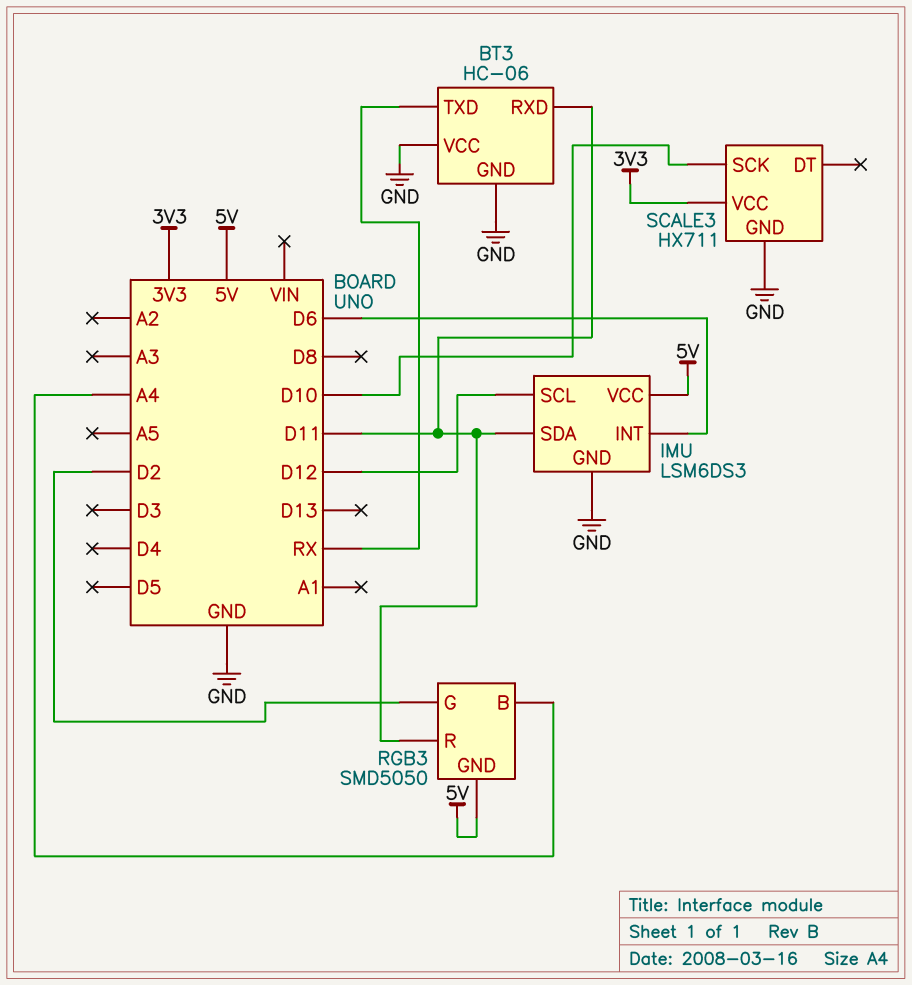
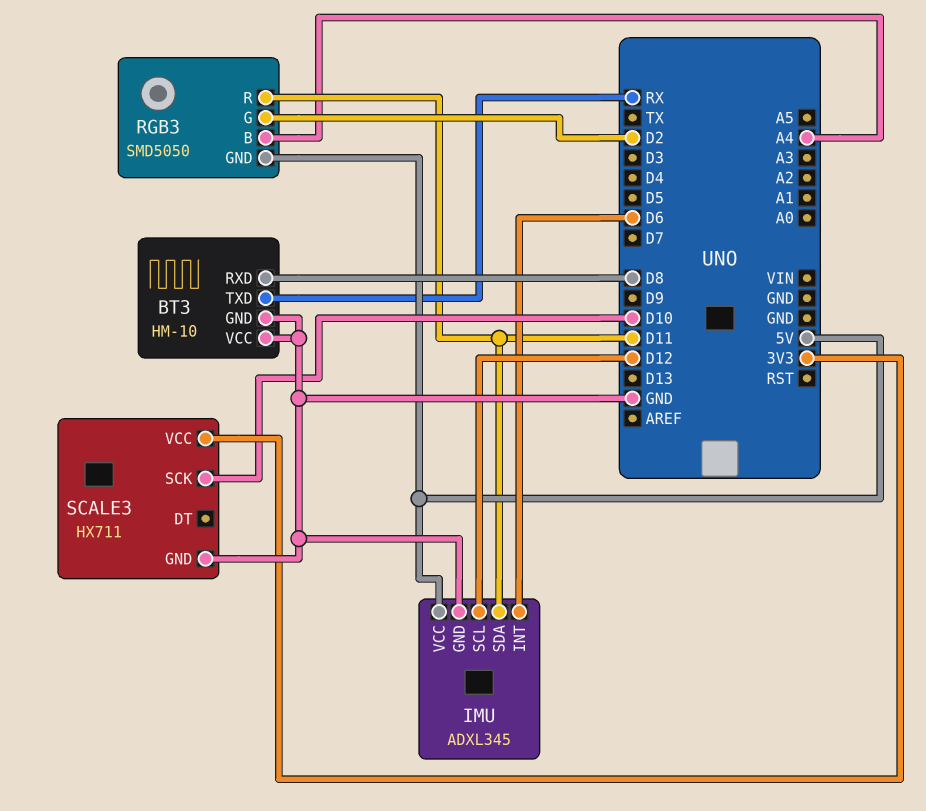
BT3: HC-06 -> HM-10
BT3 pin RXD: D11 -> D8
IMU: LSM6DS3 -> ADXL345

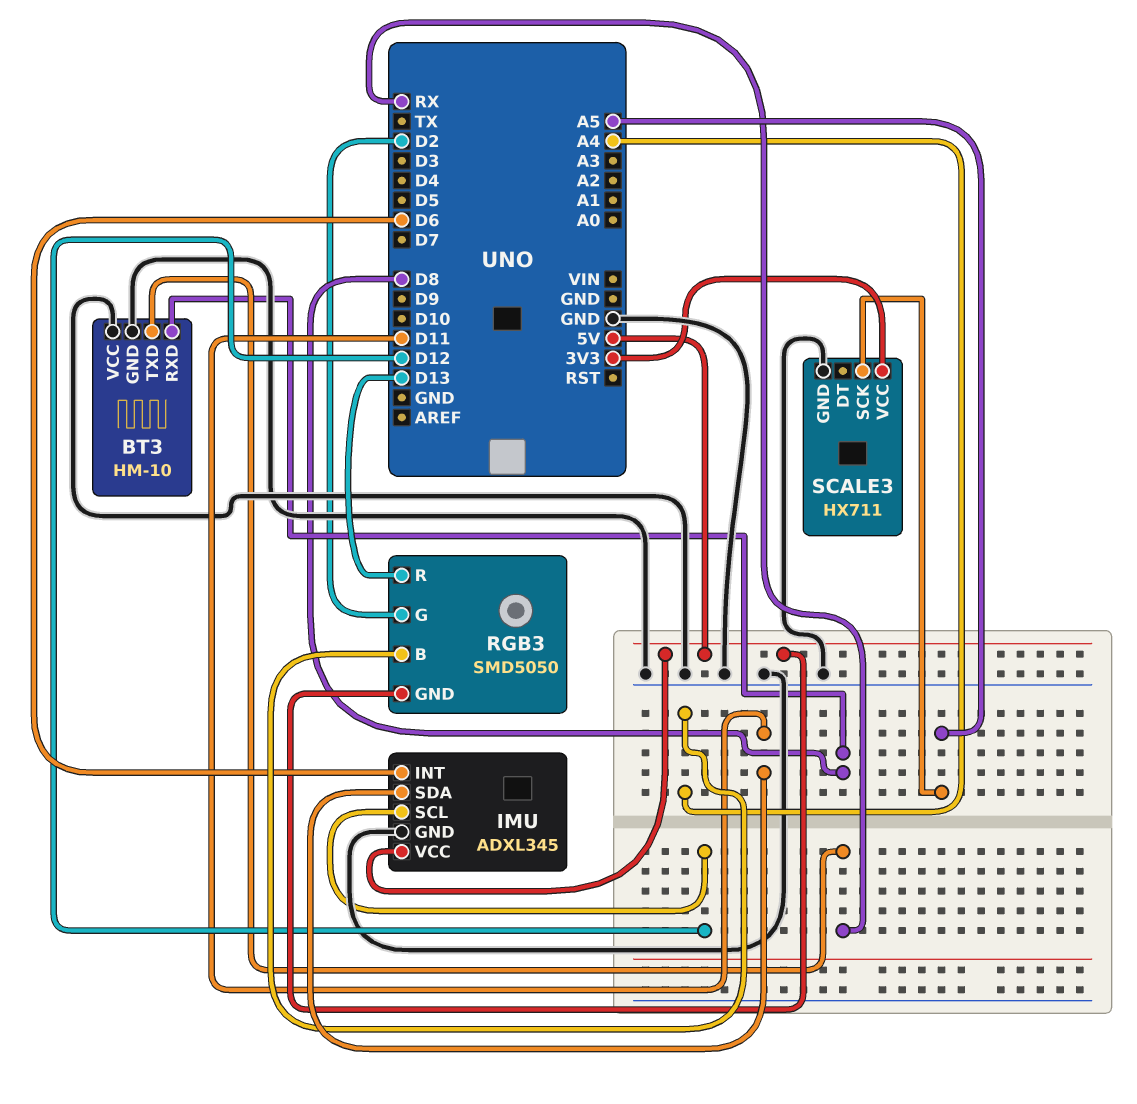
RGB3 pin R: D11 -> D13
SCALE3 pin SCK: D10 -> A5

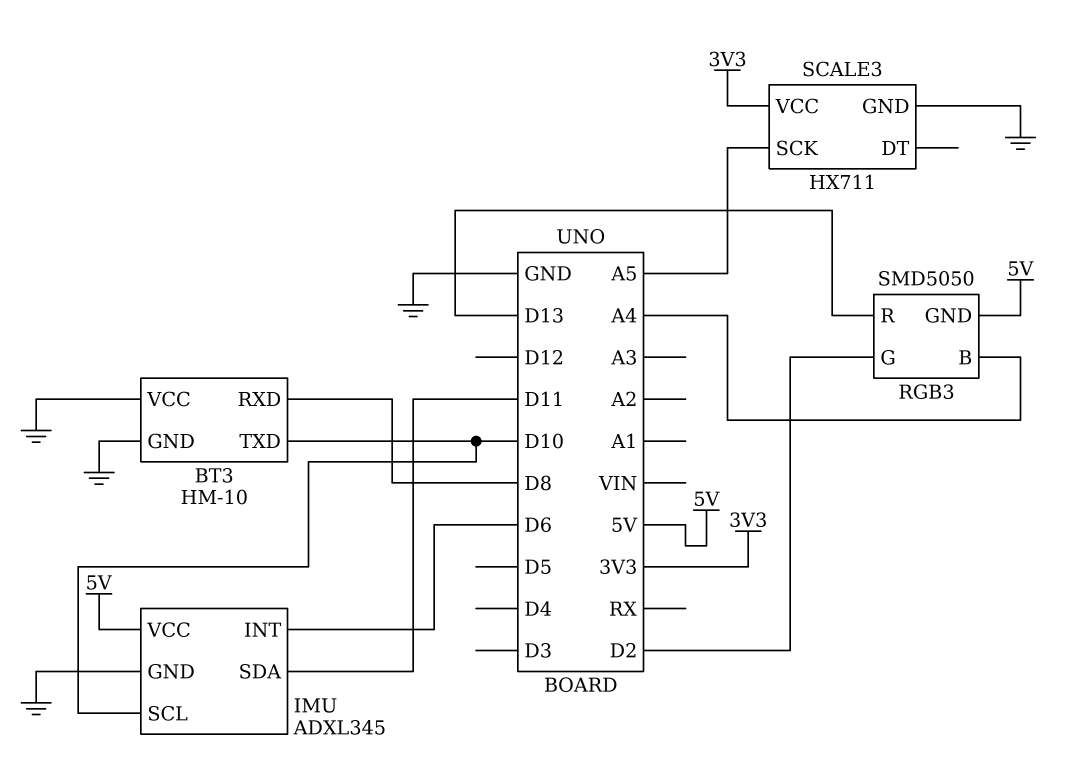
BT3 pin TXD: RX -> D10
IMU pin SCL: D12 -> D10

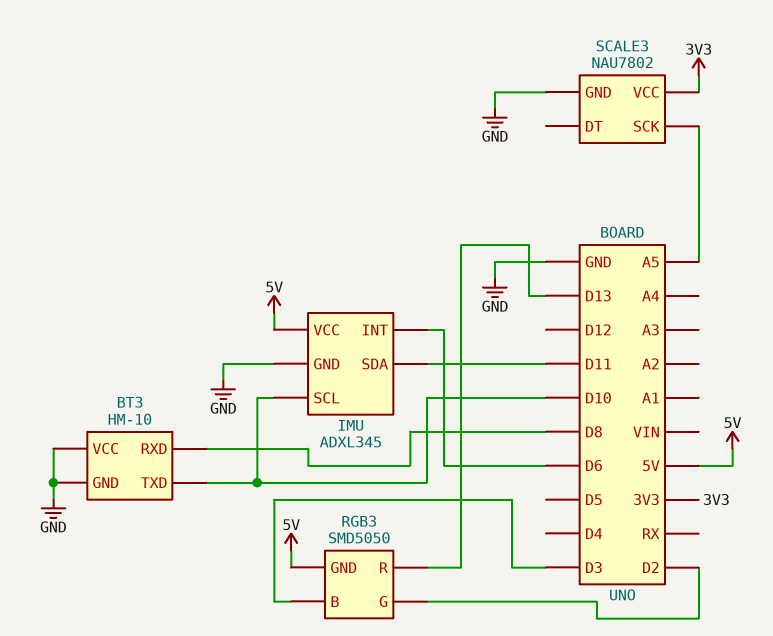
RGB3 pin B: A4 -> D3
SCALE3: HX711 -> NAU7802

